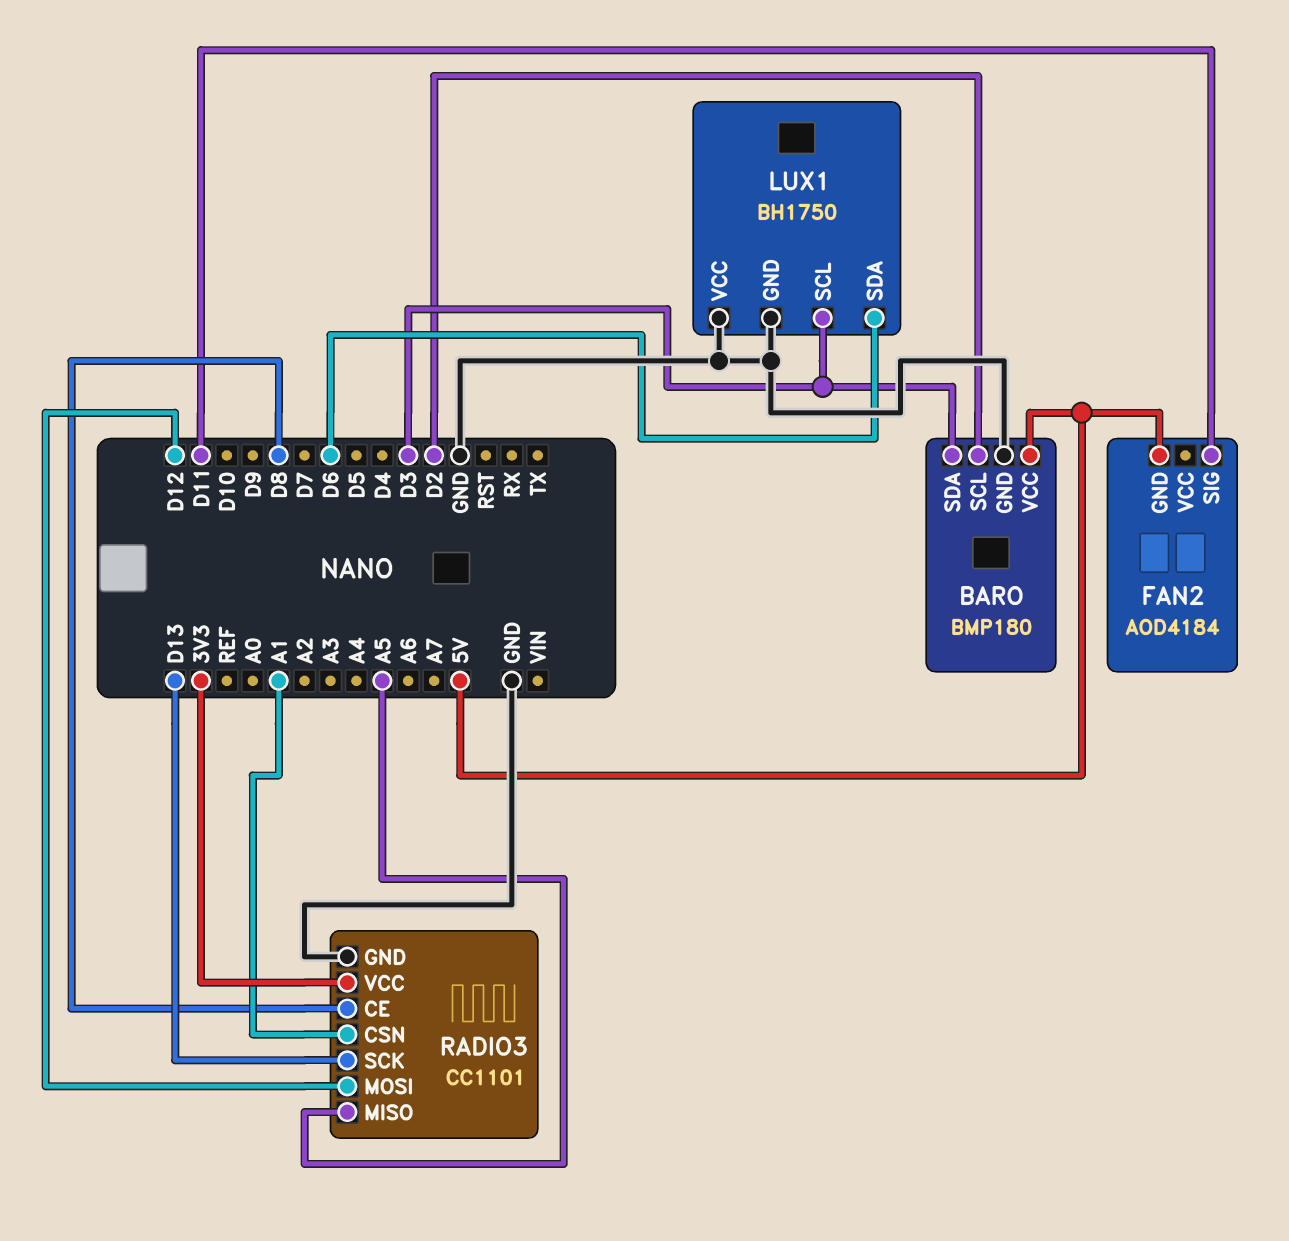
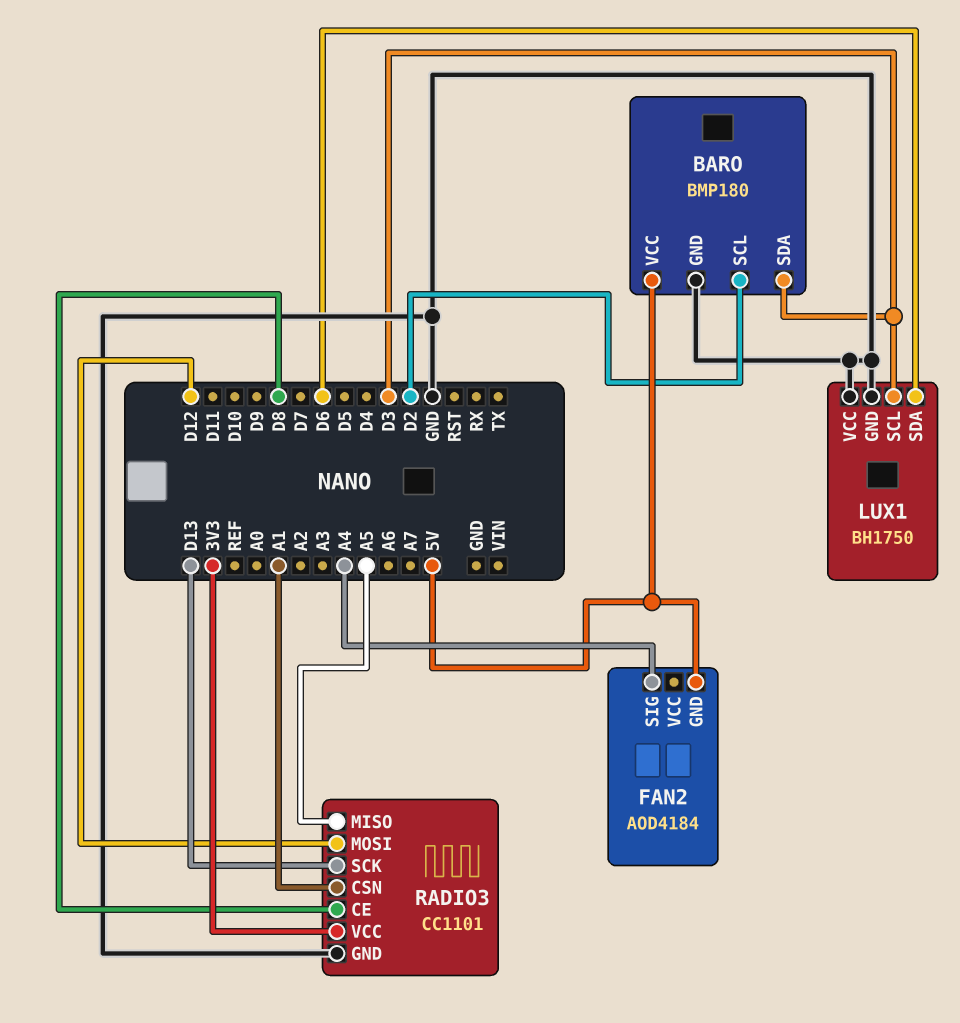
FAN2 pin SIG: D11 -> A4

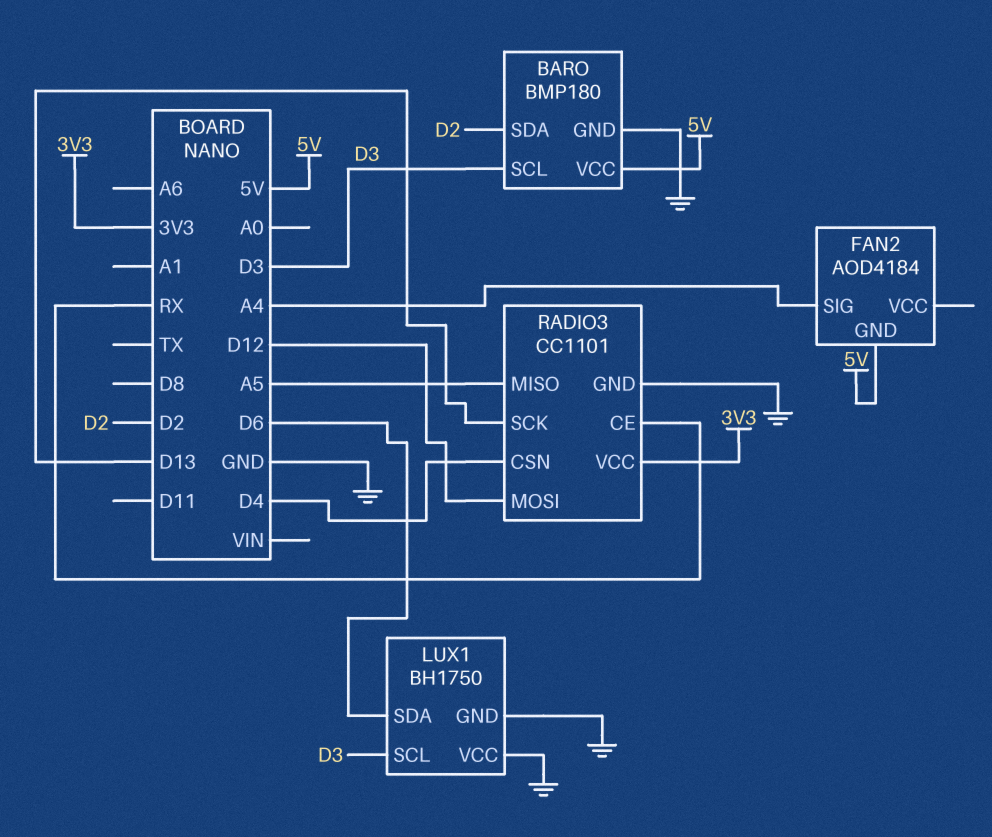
BARO pin SCL: D2 -> D3
BARO pin SDA: D3 -> D2
RADIO3 pin CE: D8 -> RX
RADIO3 pin CSN: A1 -> D4

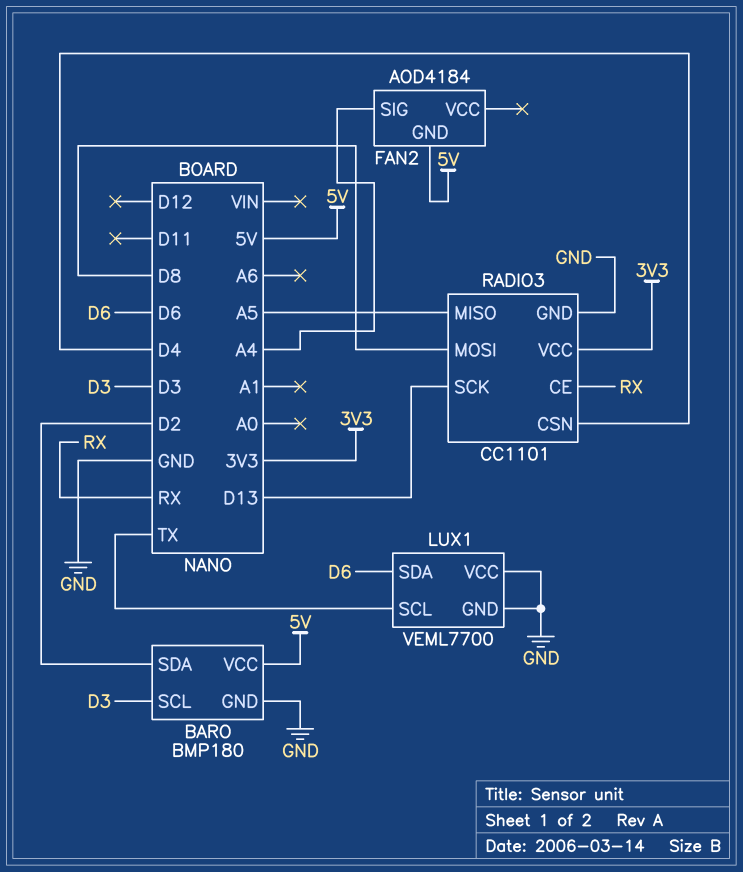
LUX1: BH1750 -> VEML7700
LUX1 pin SCL: D3 -> TX
RADIO3 pin MOSI: D12 -> D8

